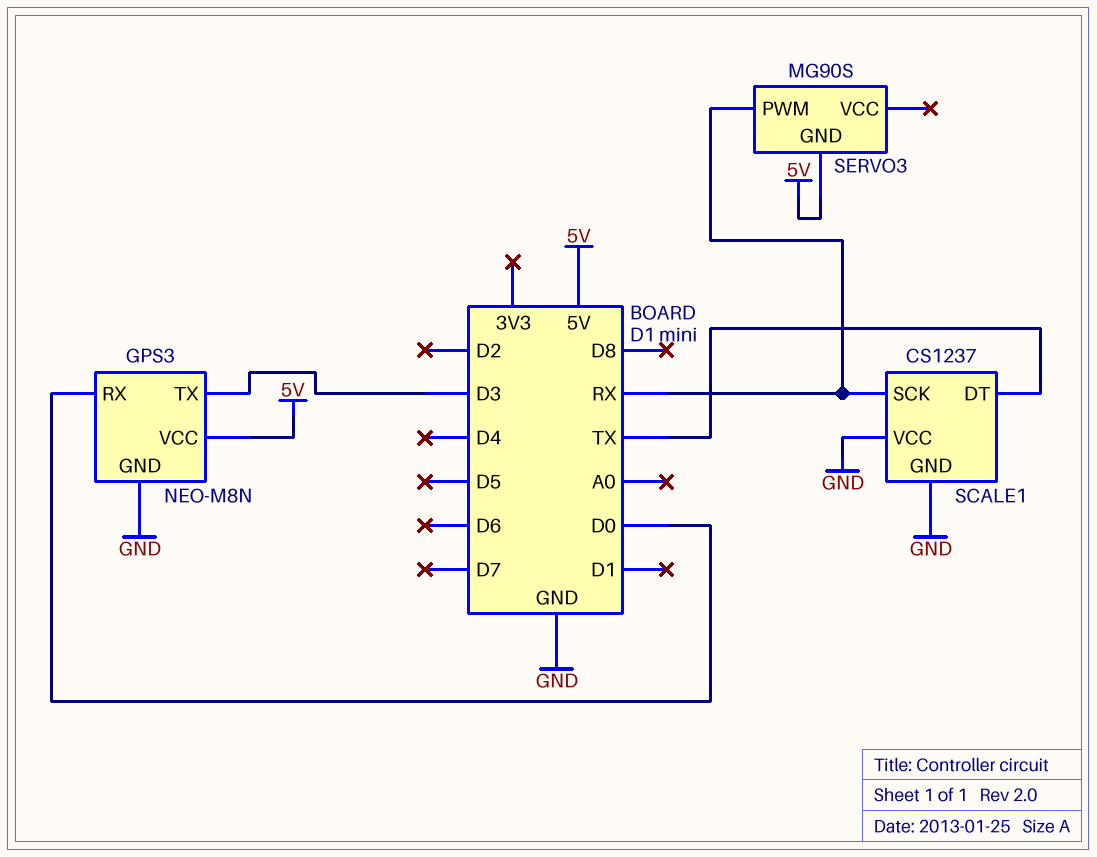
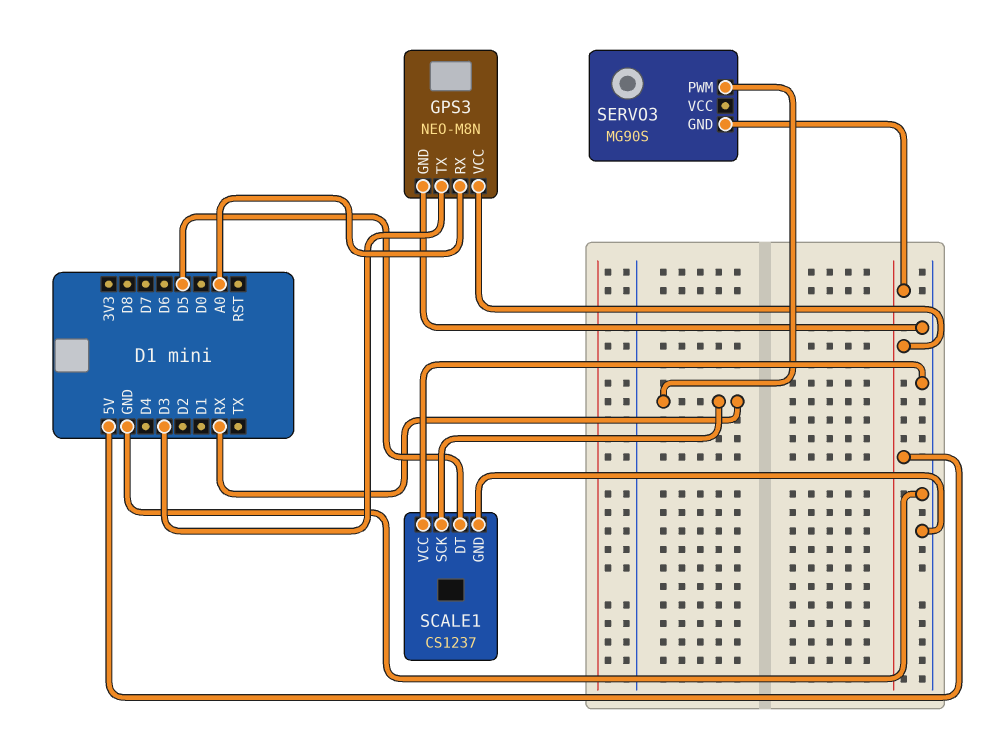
GPS3 pin RX: D0 -> A0
SCALE1 pin DT: TX -> D5

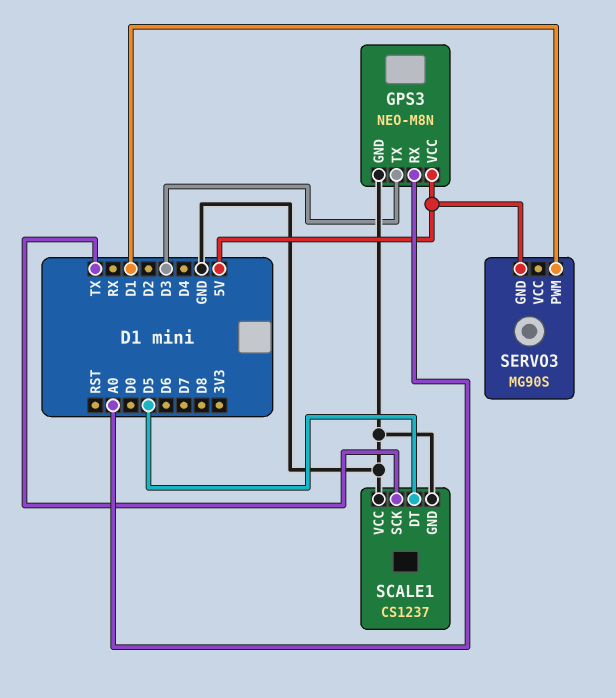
SCALE1 pin SCK: RX -> TX
SERVO3 pin PWM: RX -> D1

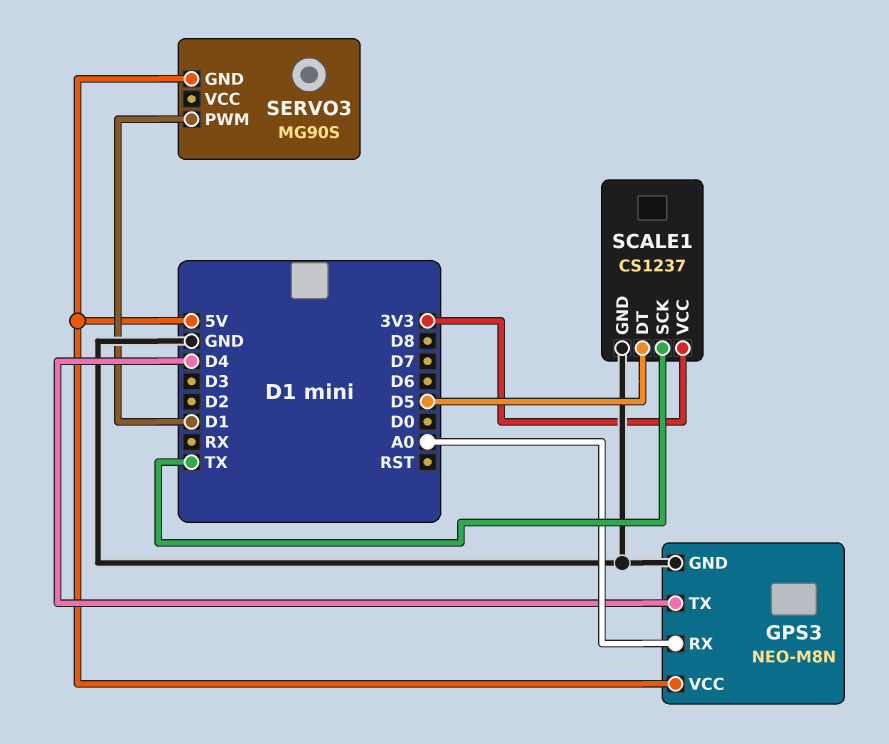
GPS3 pin TX: D3 -> D4
SCALE1 pin VCC: GND -> 3V3

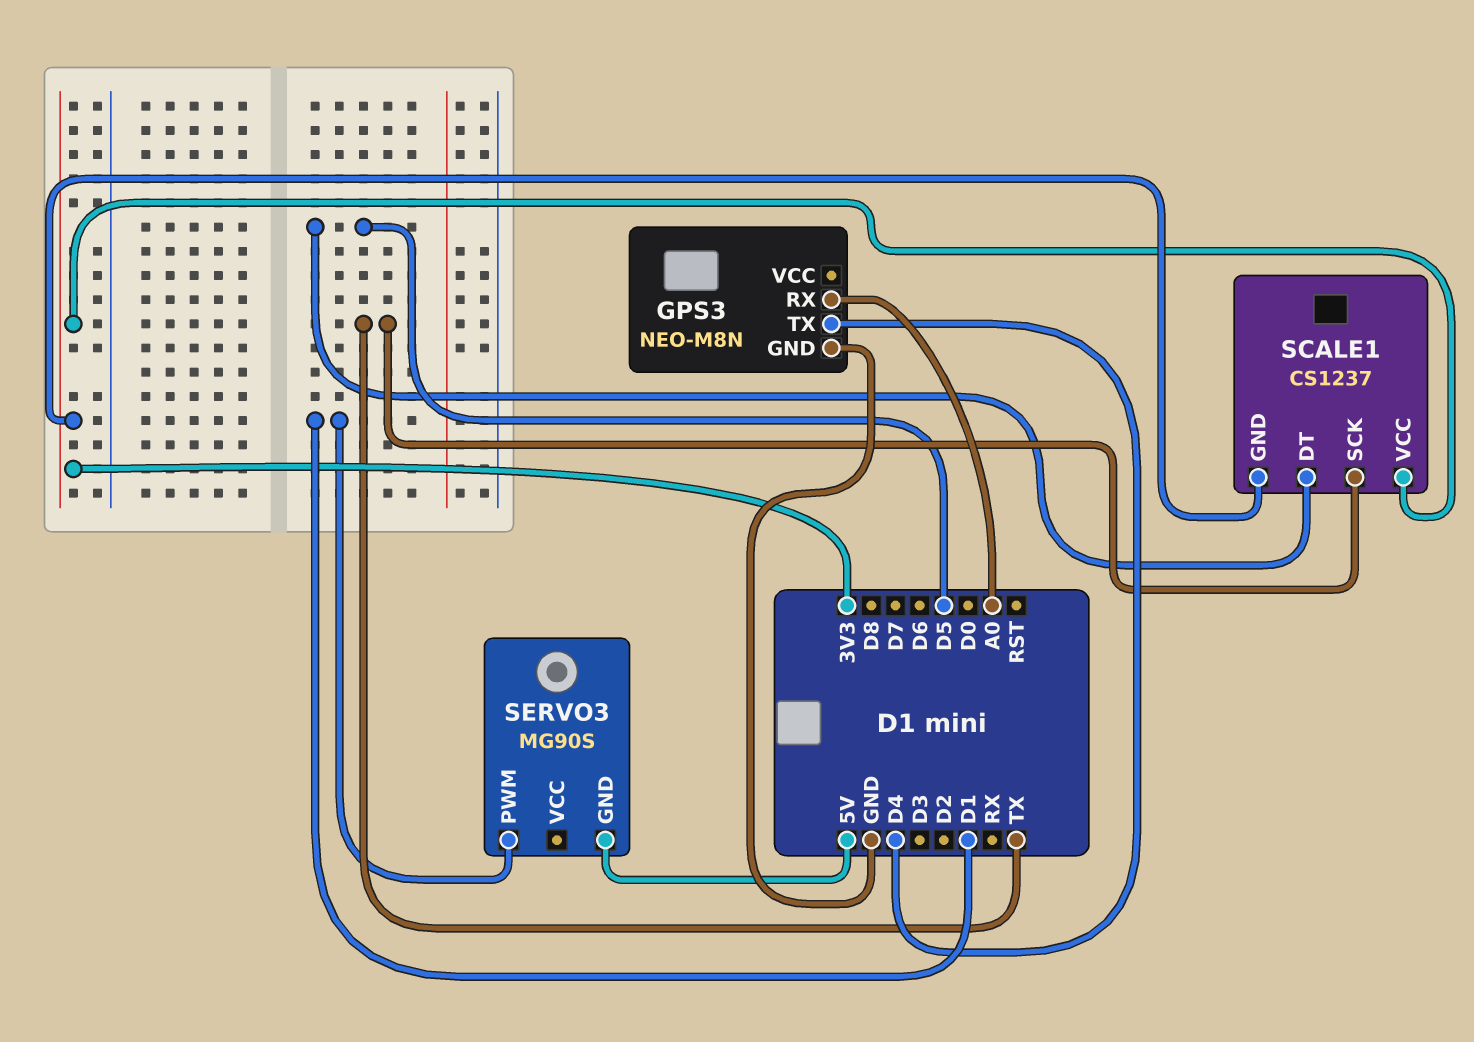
GPS3 pin VCC: 5V -> none
SCALE1 pin GND: GND -> 3V3

